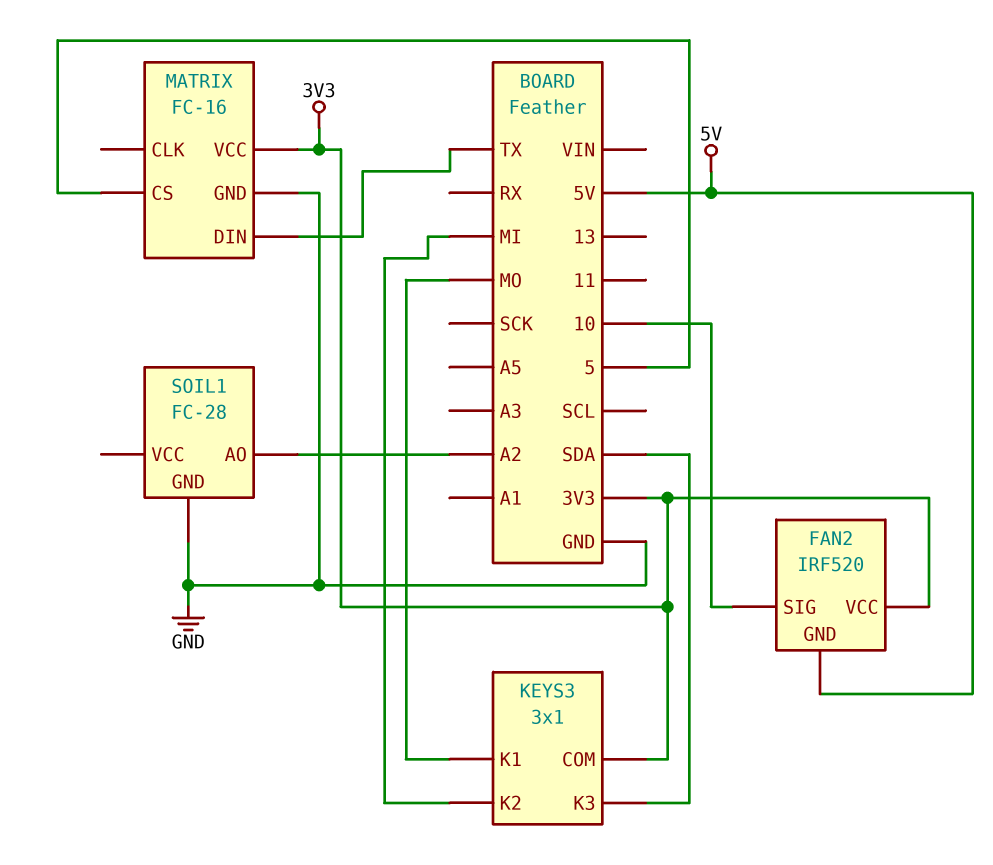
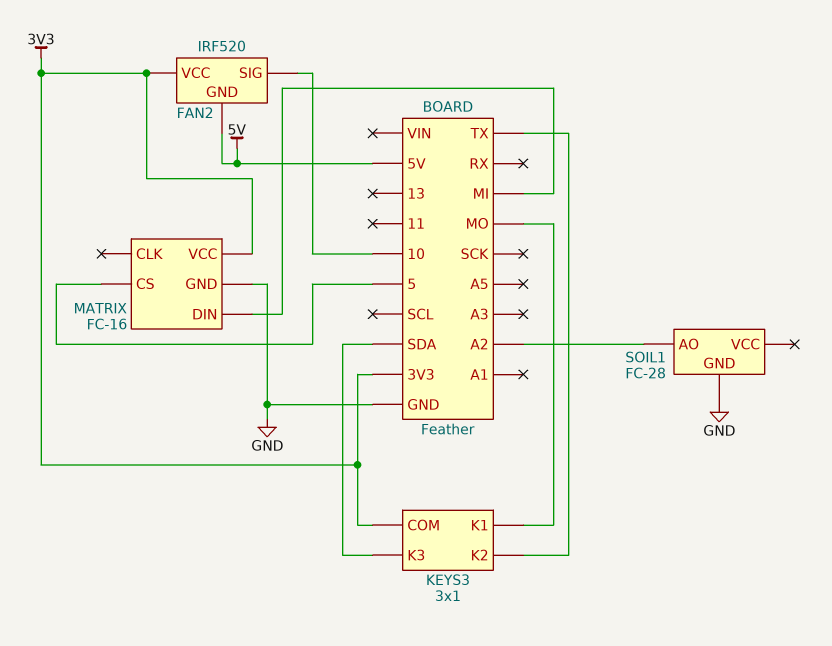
KEYS3 pin K2: MI -> TX
MATRIX pin DIN: TX -> MI

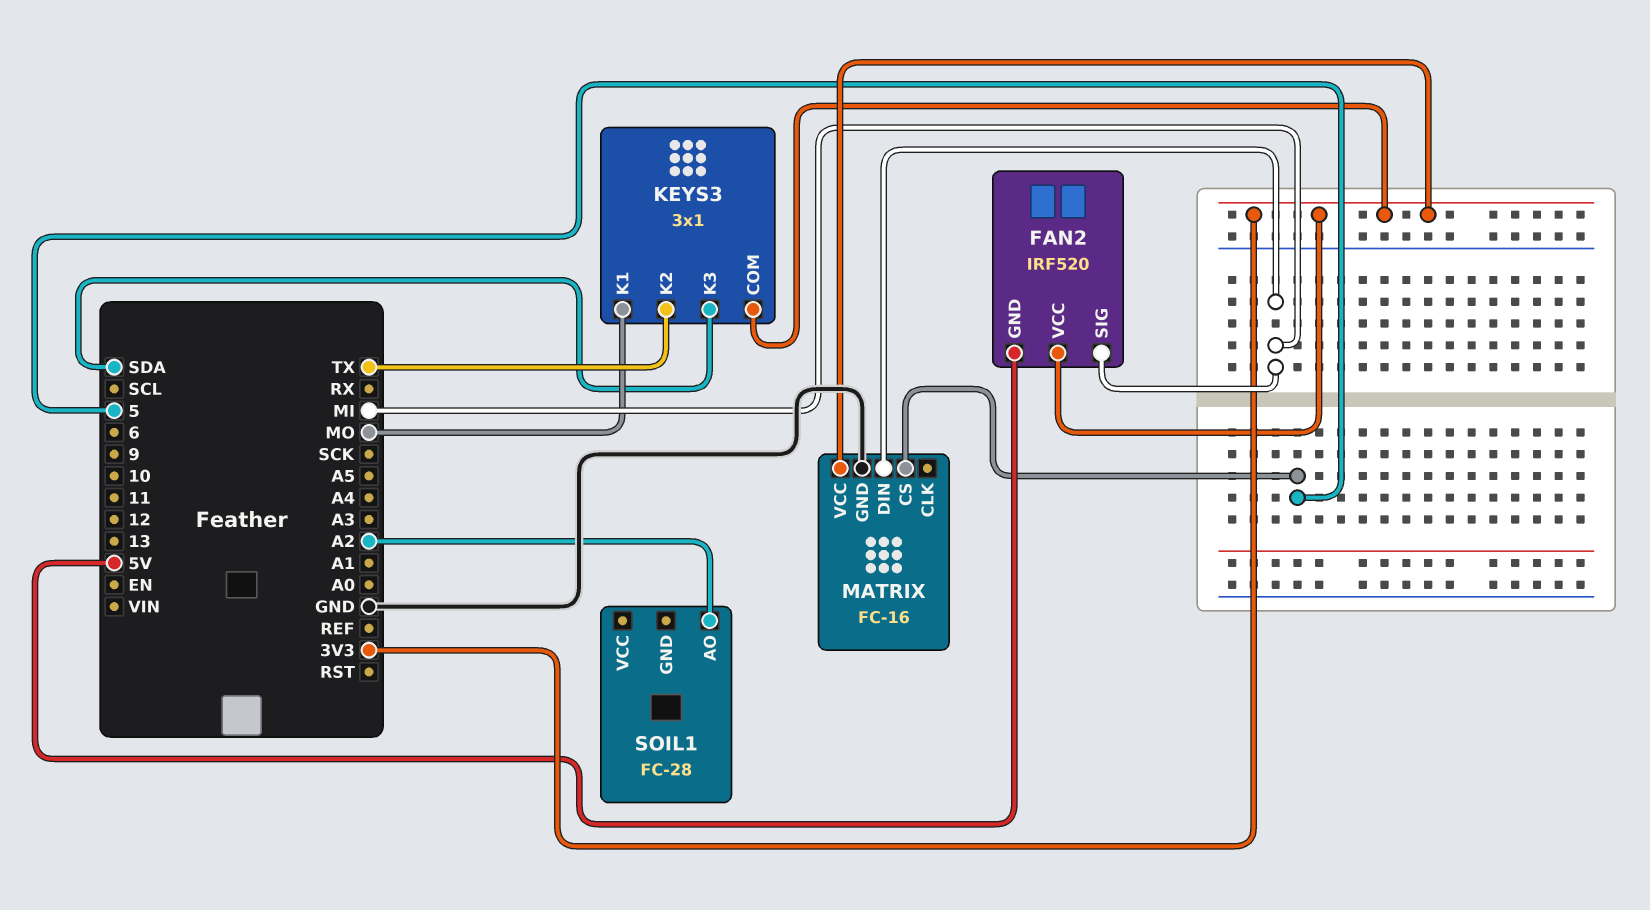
FAN2 pin SIG: 10 -> MI
SOIL1 pin GND: GND -> none

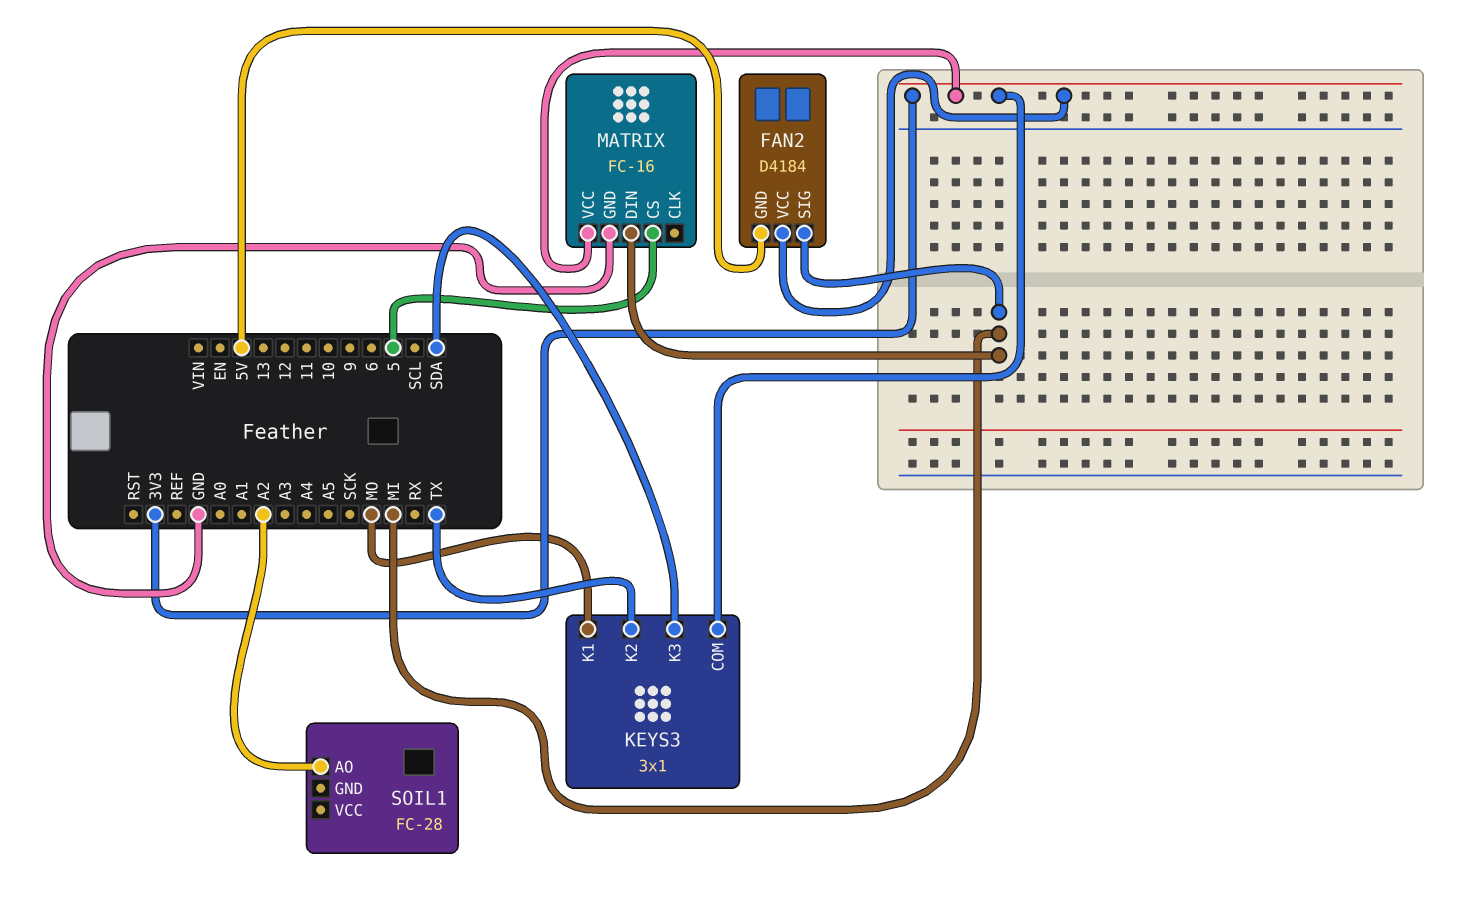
FAN2: IRF520 -> D4184

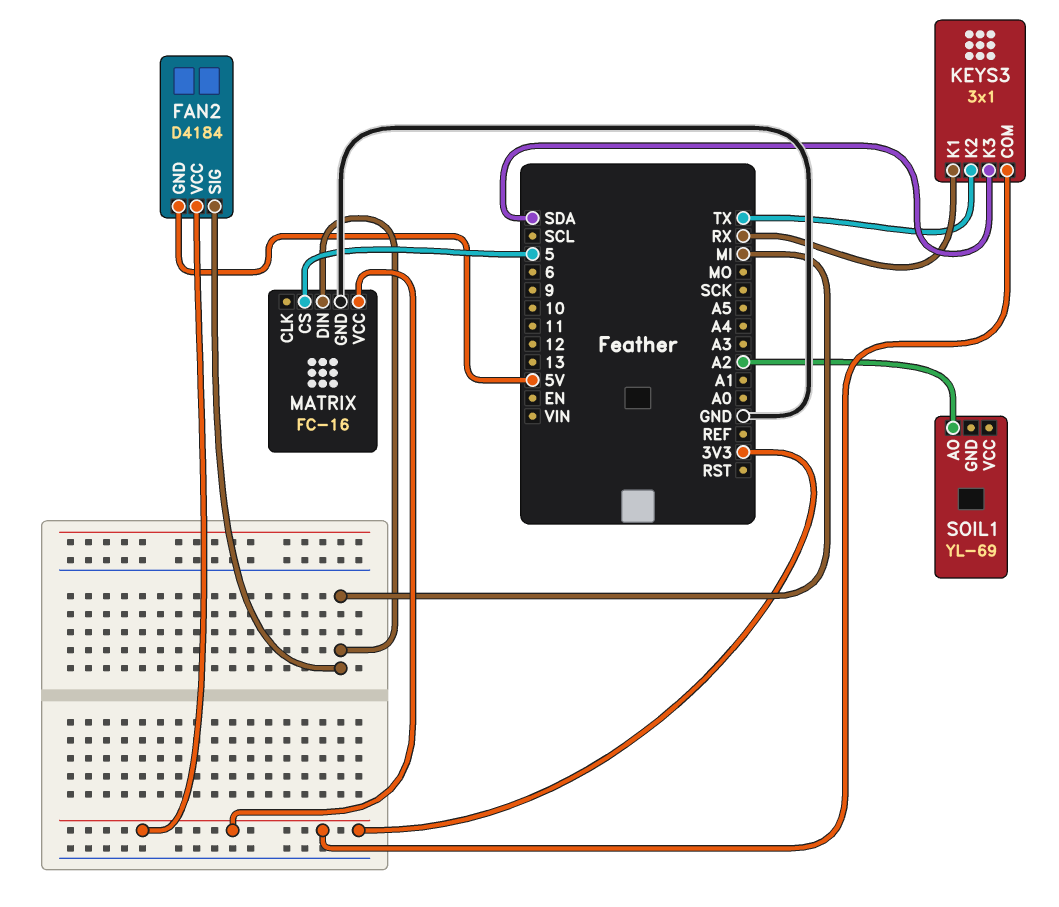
KEYS3 pin K1: MO -> RX
SOIL1: FC-28 -> YL-69

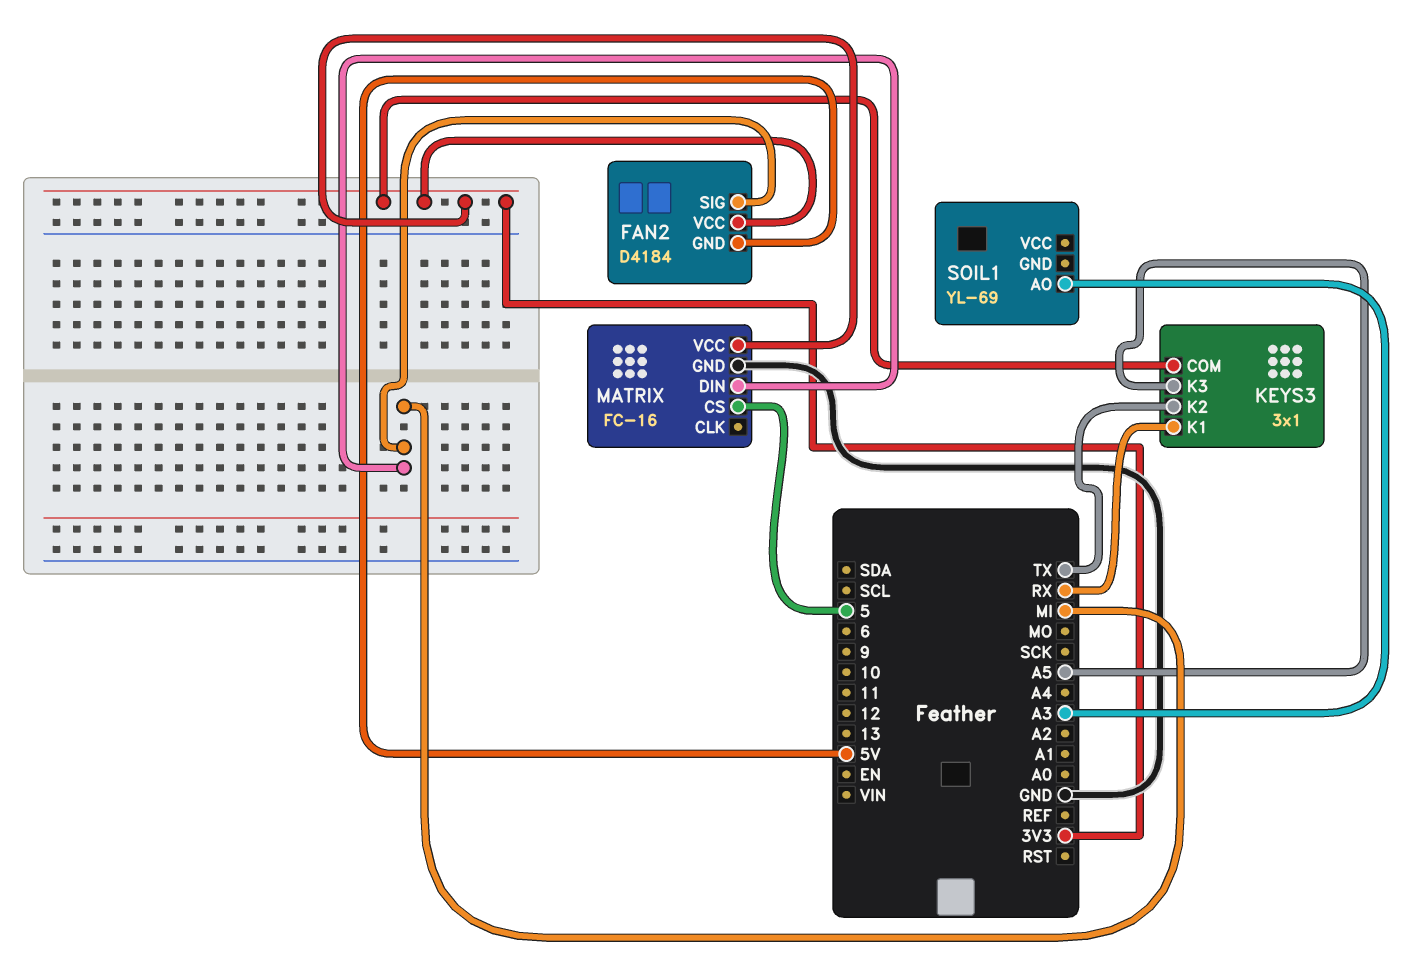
KEYS3 pin K3: SDA -> A5
SOIL1 pin AO: A2 -> A3

